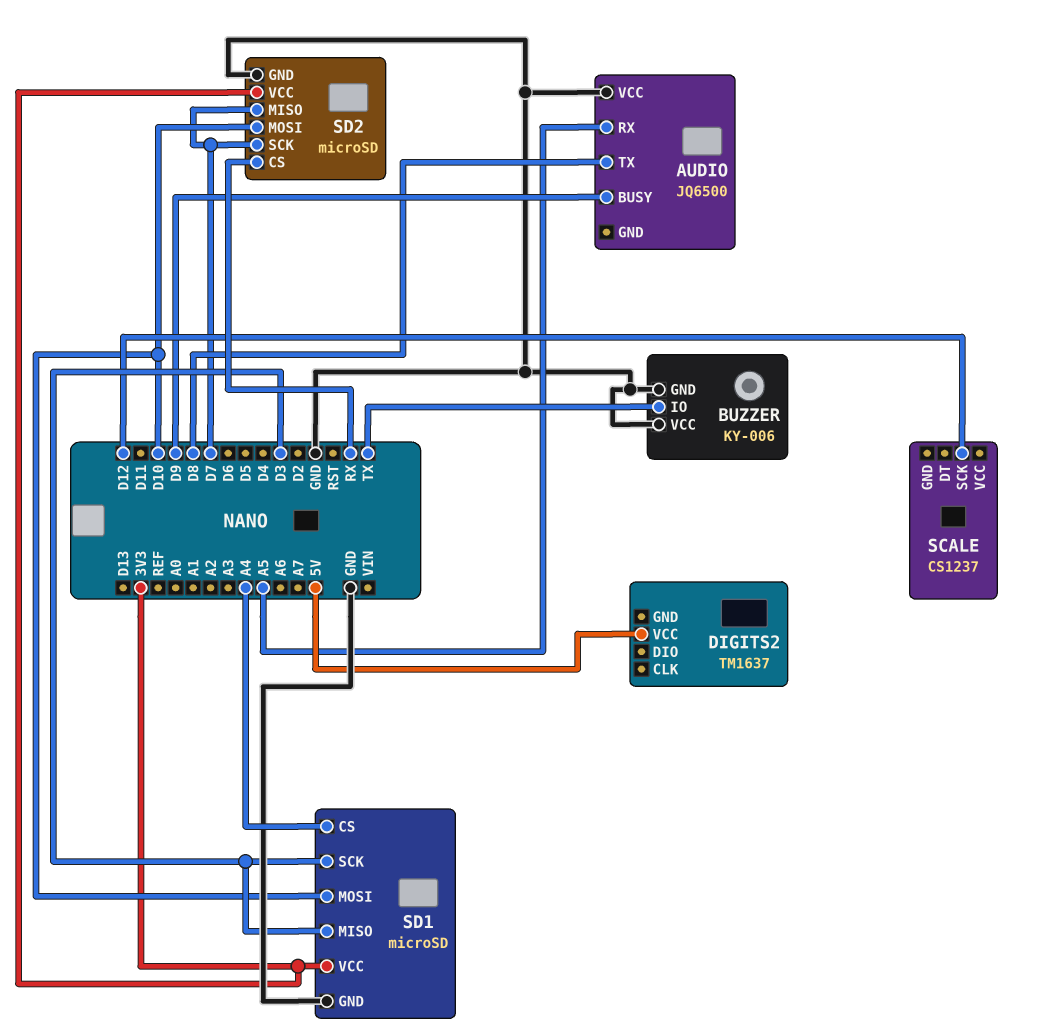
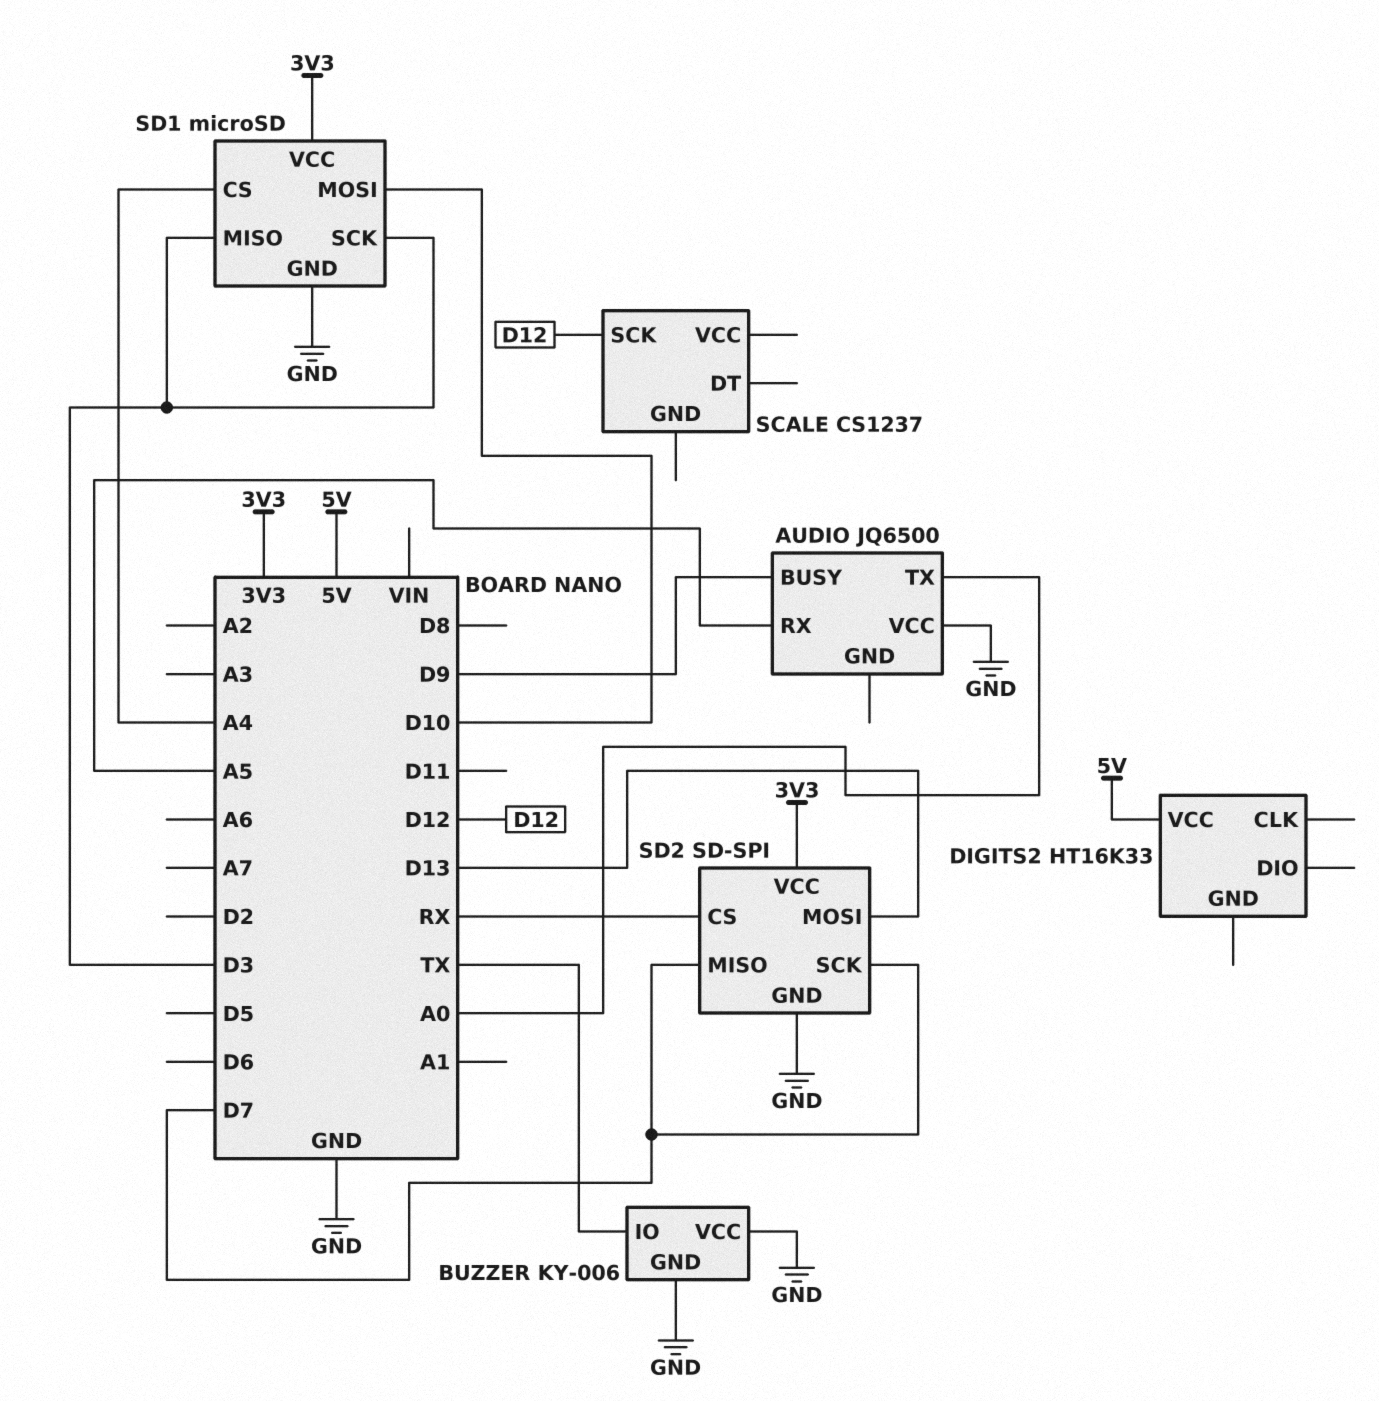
AUDIO pin TX: D8 -> A0
DIGITS2: TM1637 -> HT16K33
SD2: microSD -> SD-SPI
SD2 pin MOSI: D10 -> D13

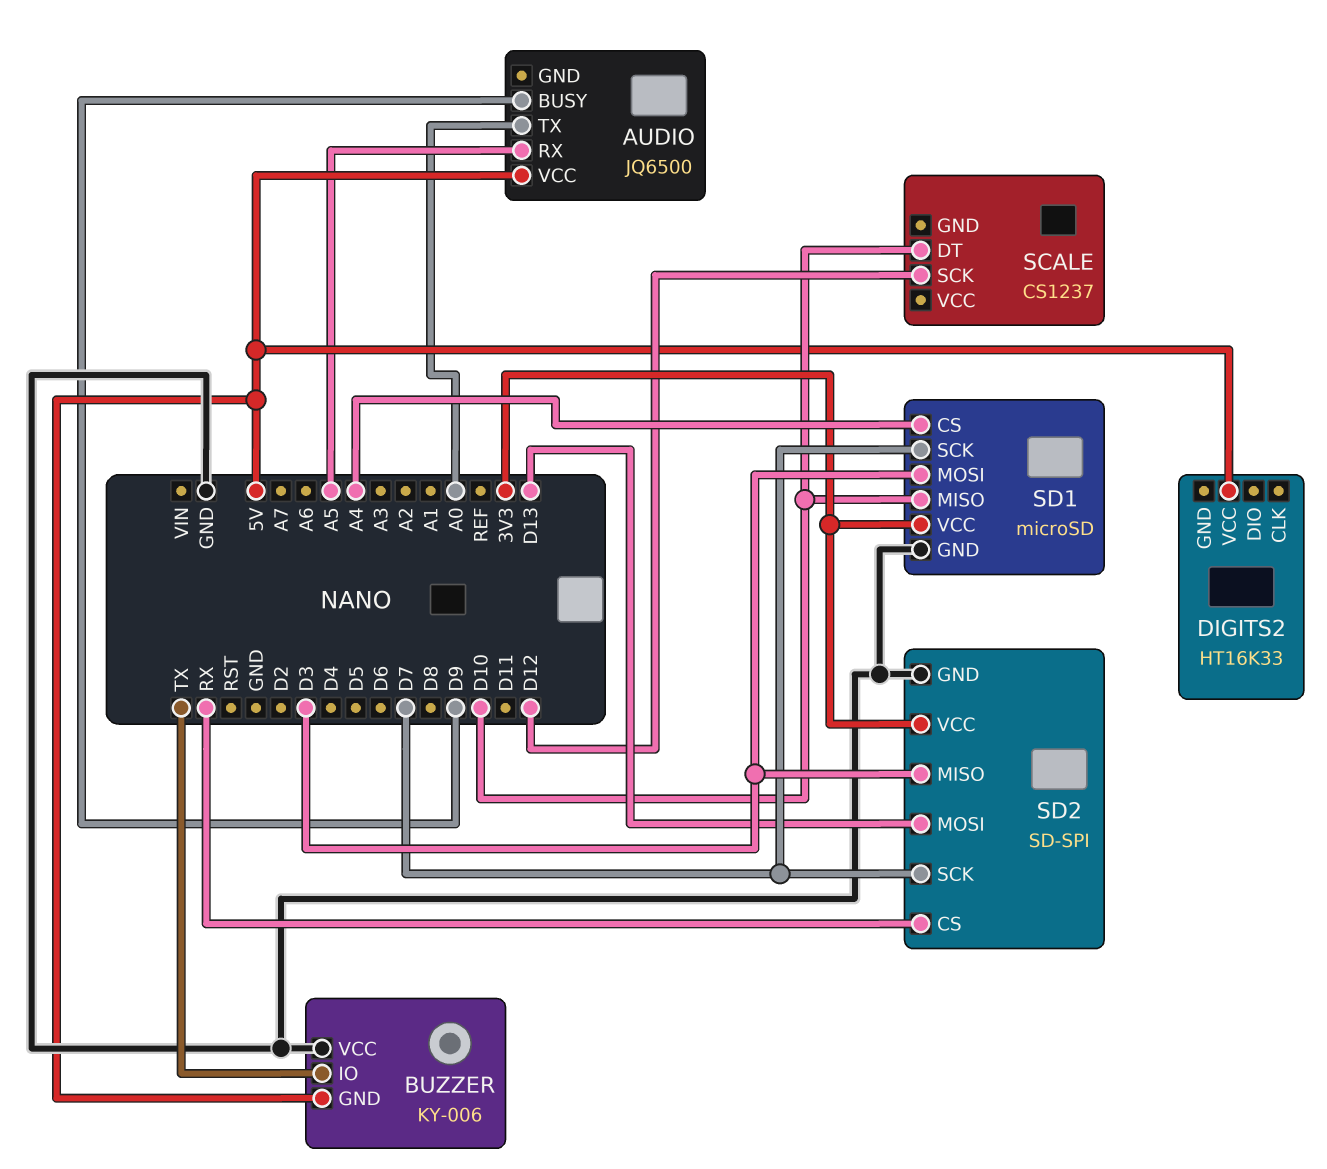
AUDIO pin VCC: GND -> 5V
BUZZER pin GND: GND -> 5V
SCALE pin DT: none -> D10
SD1 pin MISO: D3 -> D10
SD1 pin MOSI: D10 -> D3
SD1 pin SCK: D3 -> D7
SD2 pin MISO: D7 -> D3

